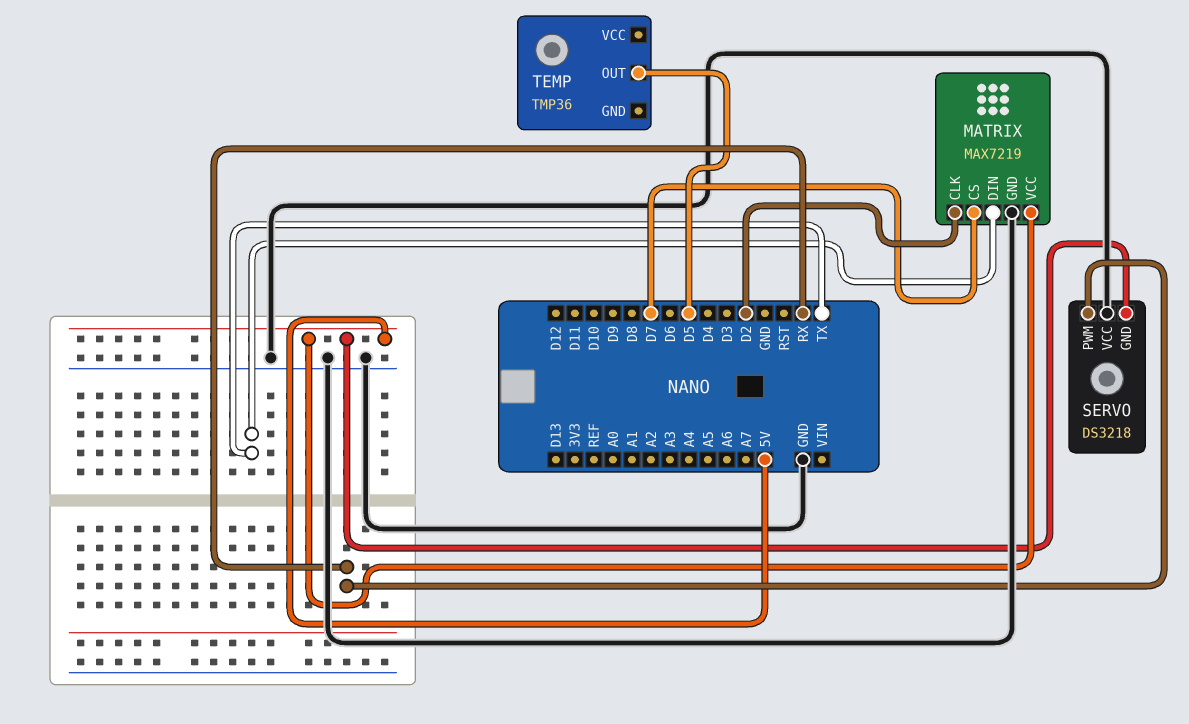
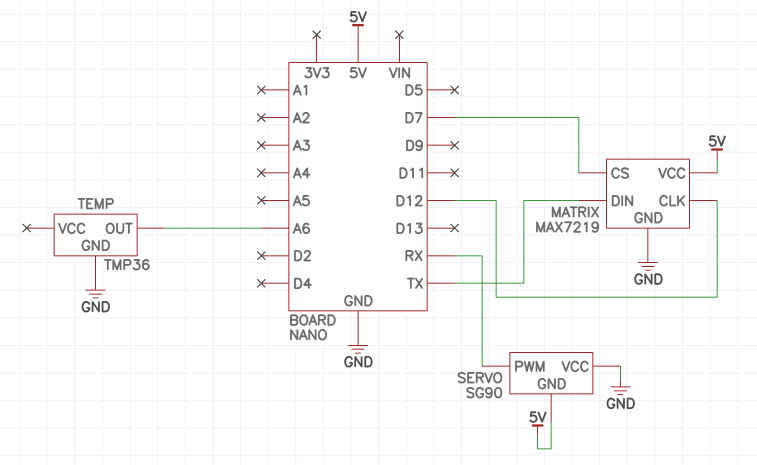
MATRIX pin CLK: D2 -> D12
SERVO: DS3218 -> SG90
TEMP pin GND: none -> GND
TEMP pin OUT: D5 -> A6

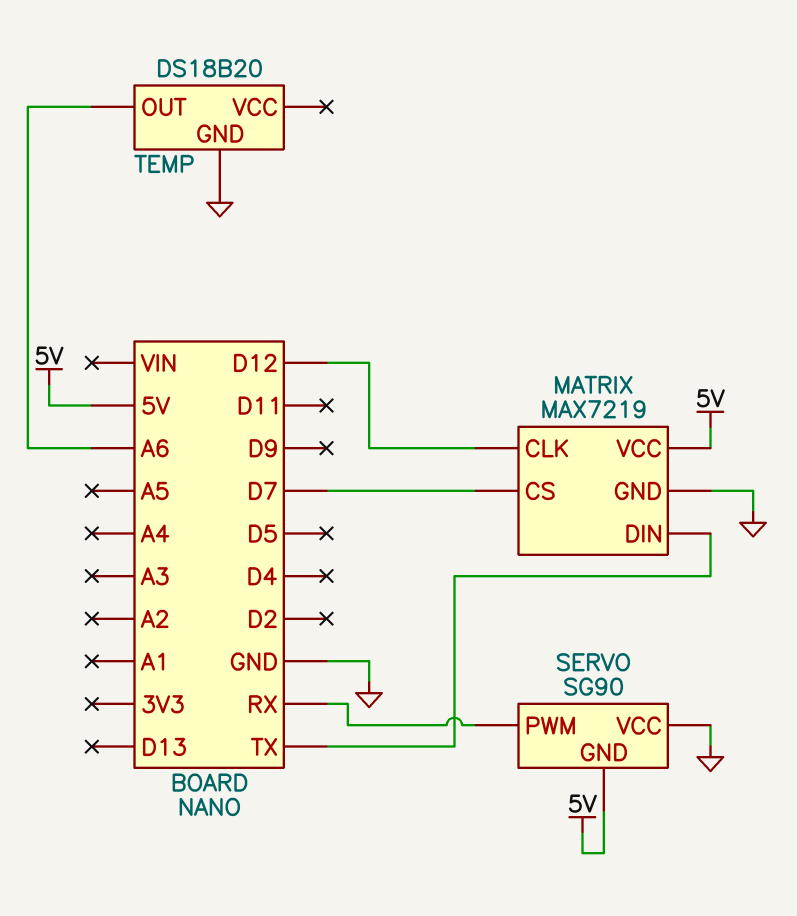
TEMP: TMP36 -> DS18B20

